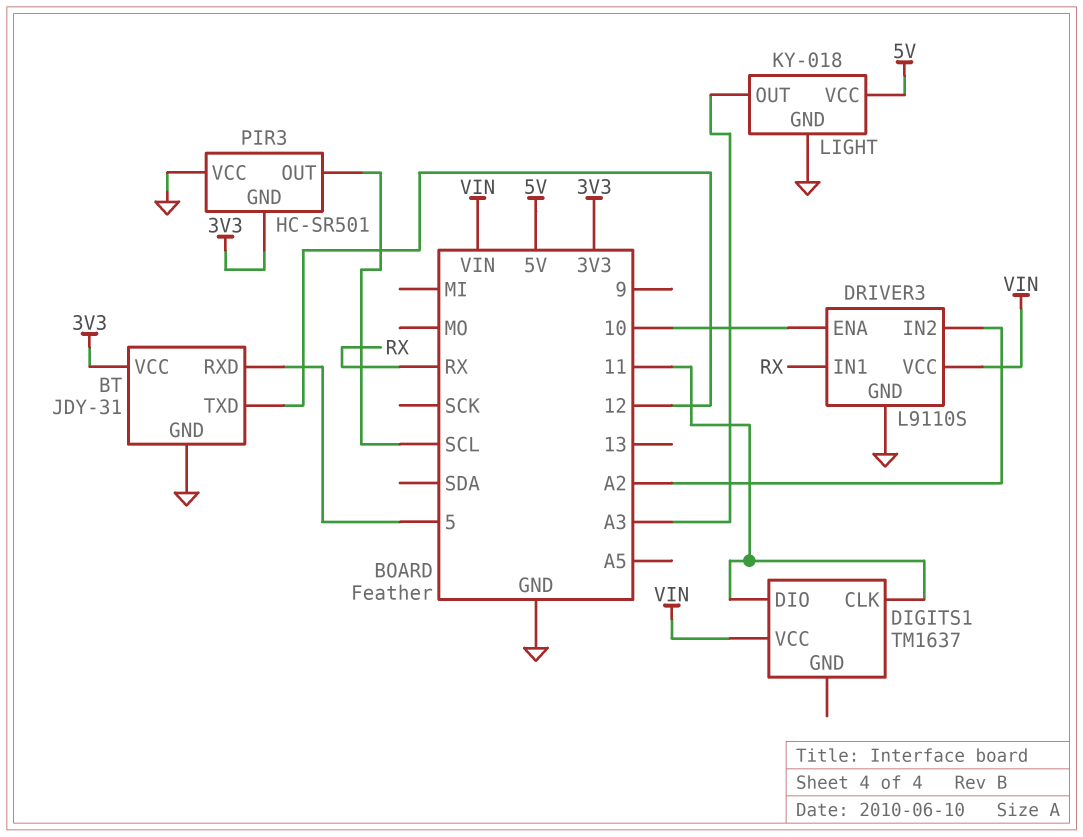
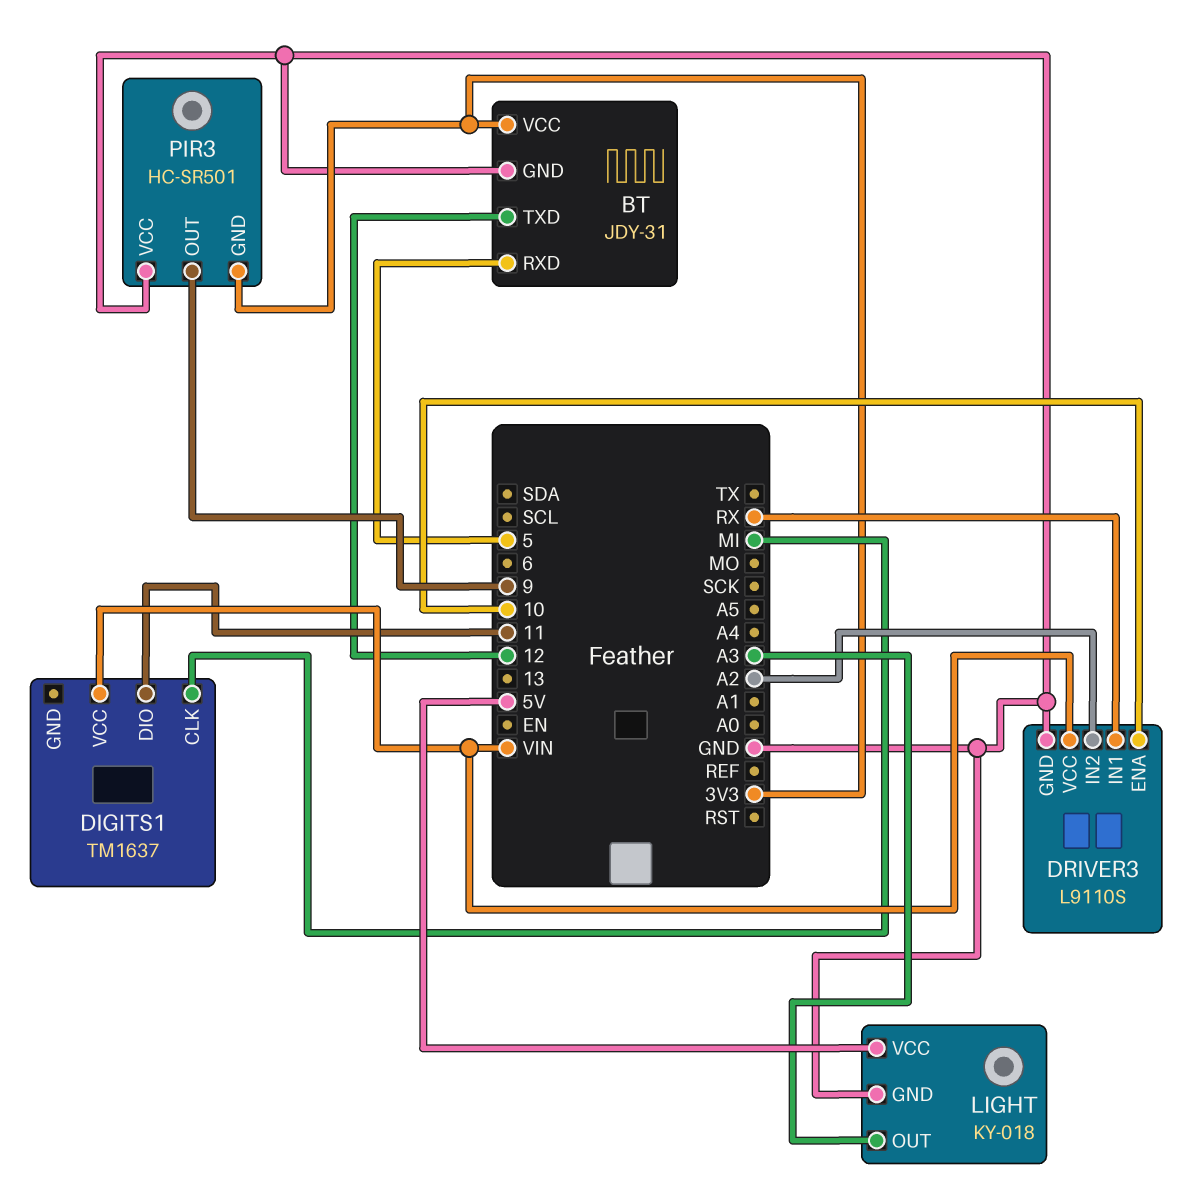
DIGITS1 pin CLK: 11 -> MI
PIR3 pin OUT: SCL -> 9

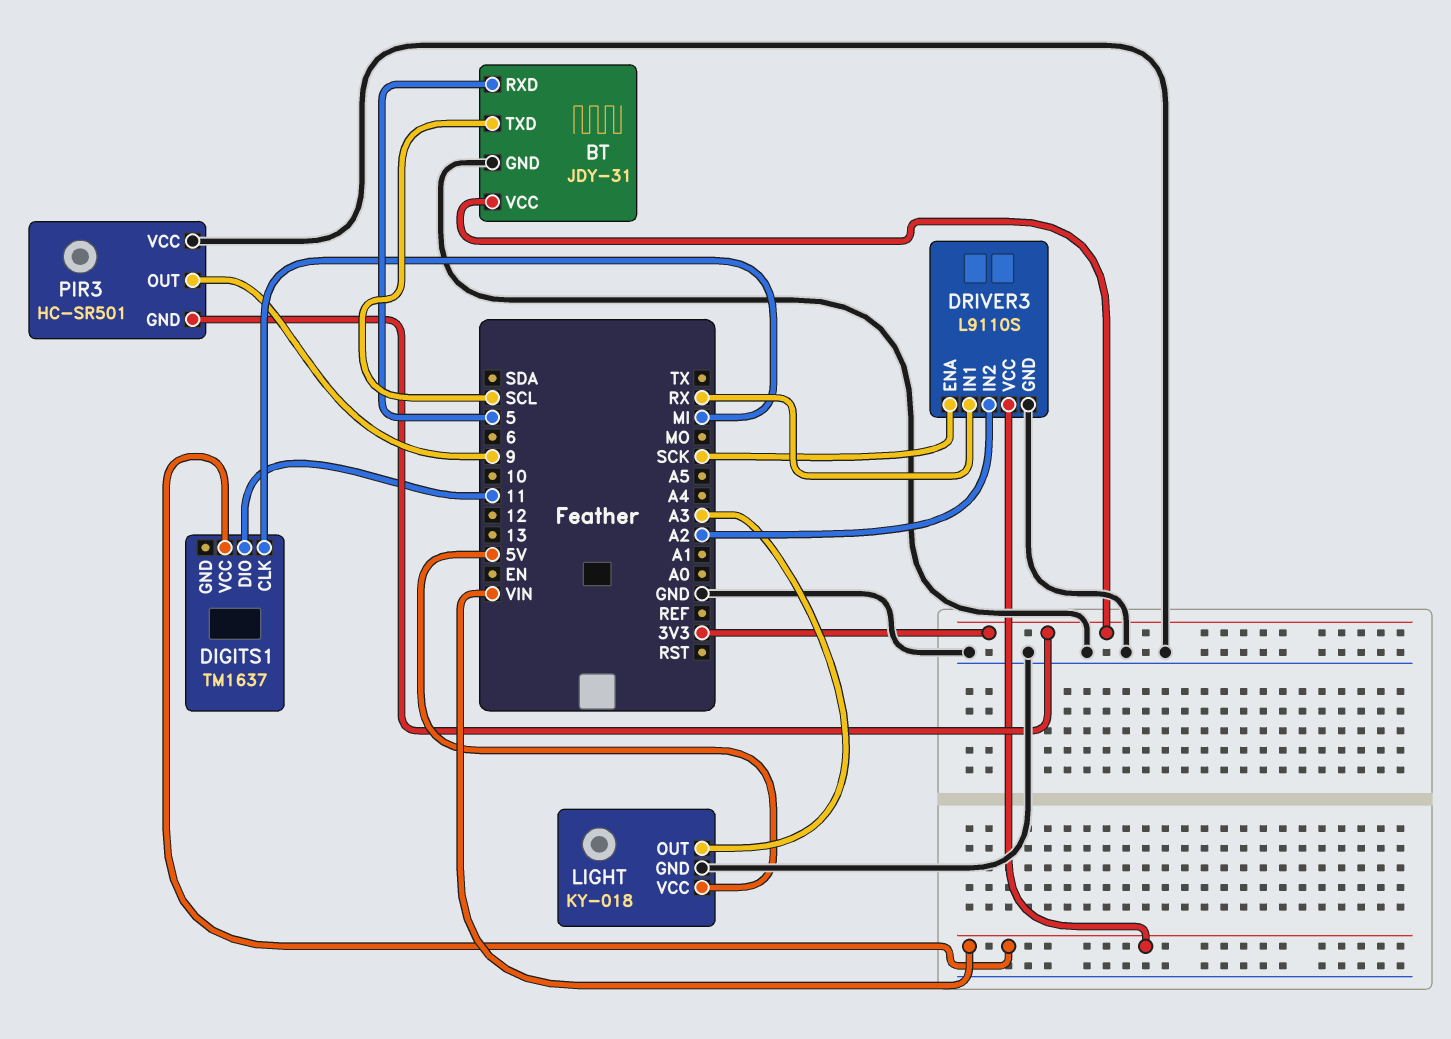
BT pin TXD: 12 -> SCL
DRIVER3 pin ENA: 10 -> SCK

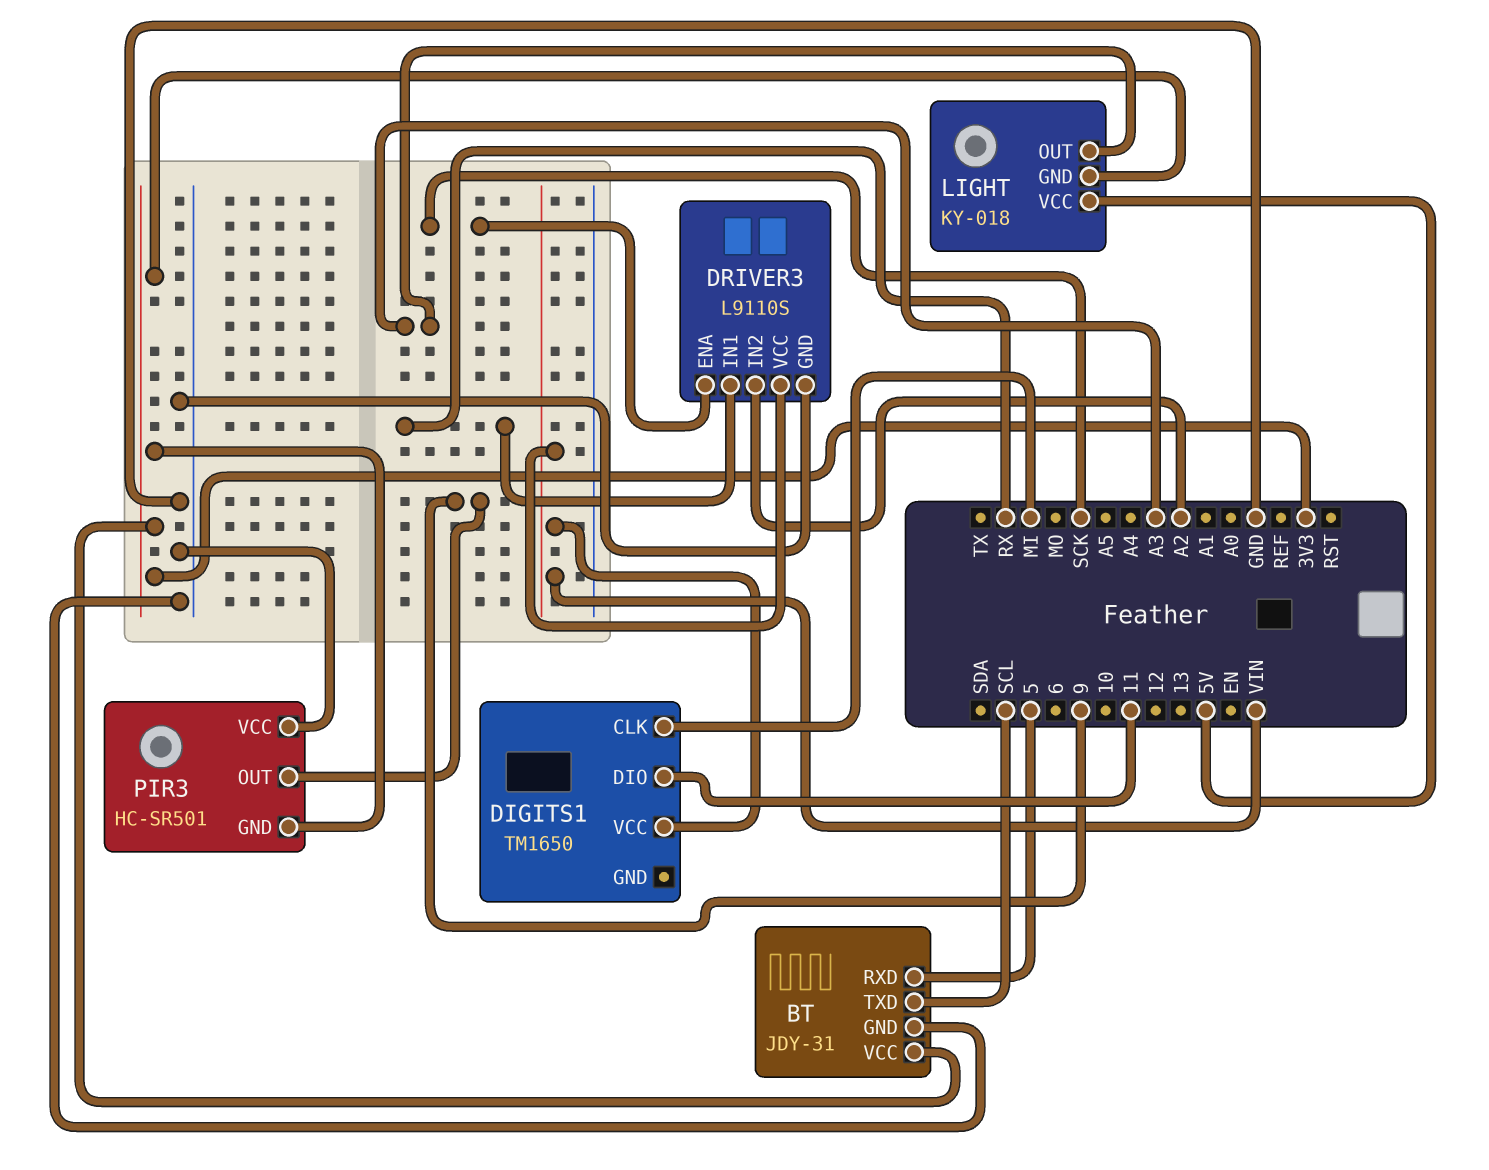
DIGITS1: TM1637 -> TM1650
LIGHT pin GND: GND -> 3V3

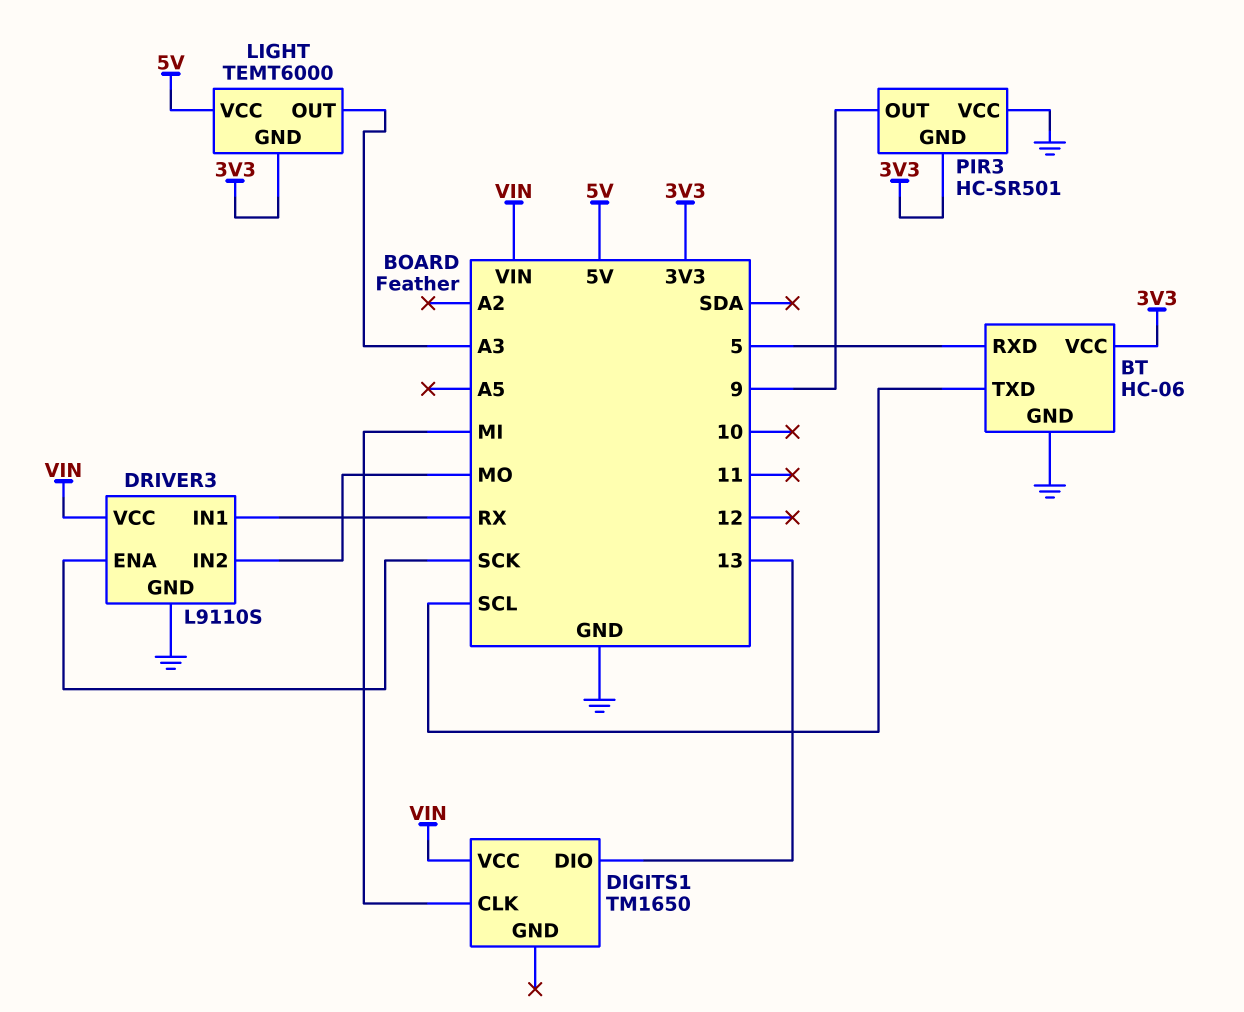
BT: JDY-31 -> HC-06
DIGITS1 pin DIO: 11 -> 13
DRIVER3 pin IN2: A2 -> MO
LIGHT: KY-018 -> TEMT6000

